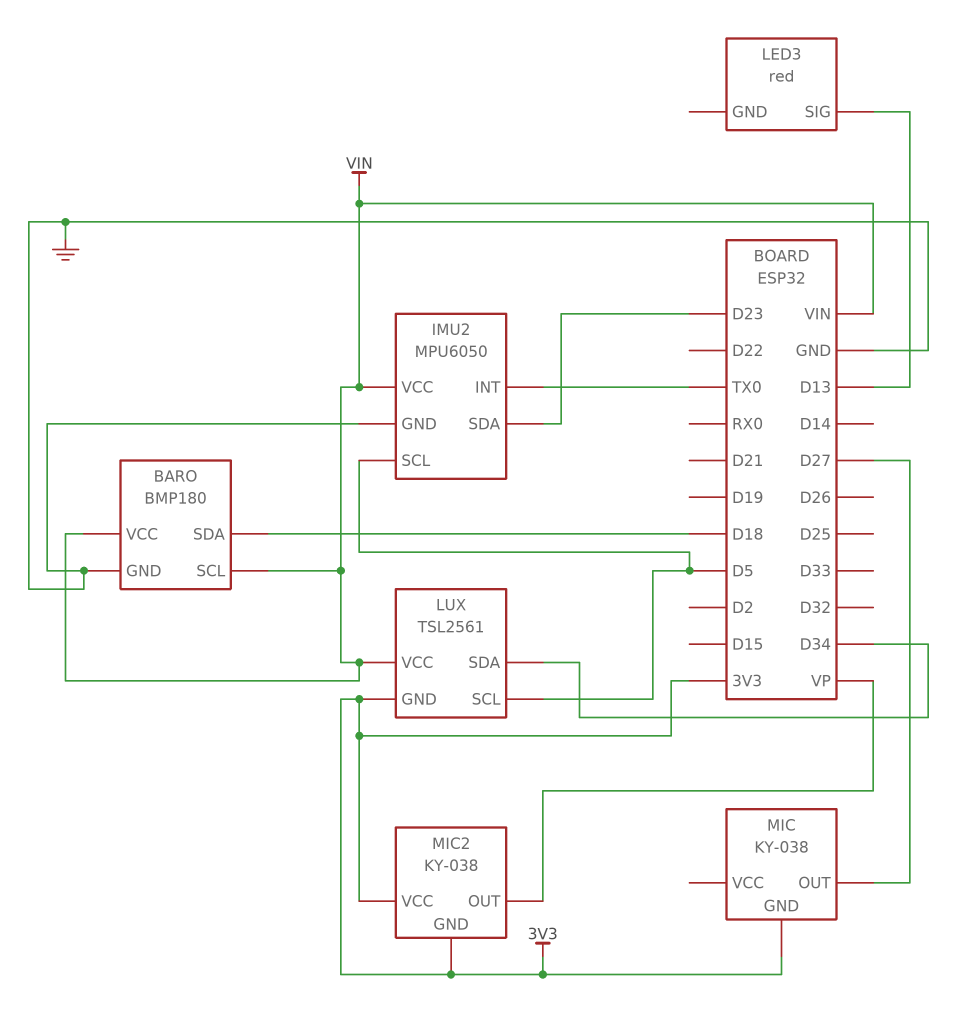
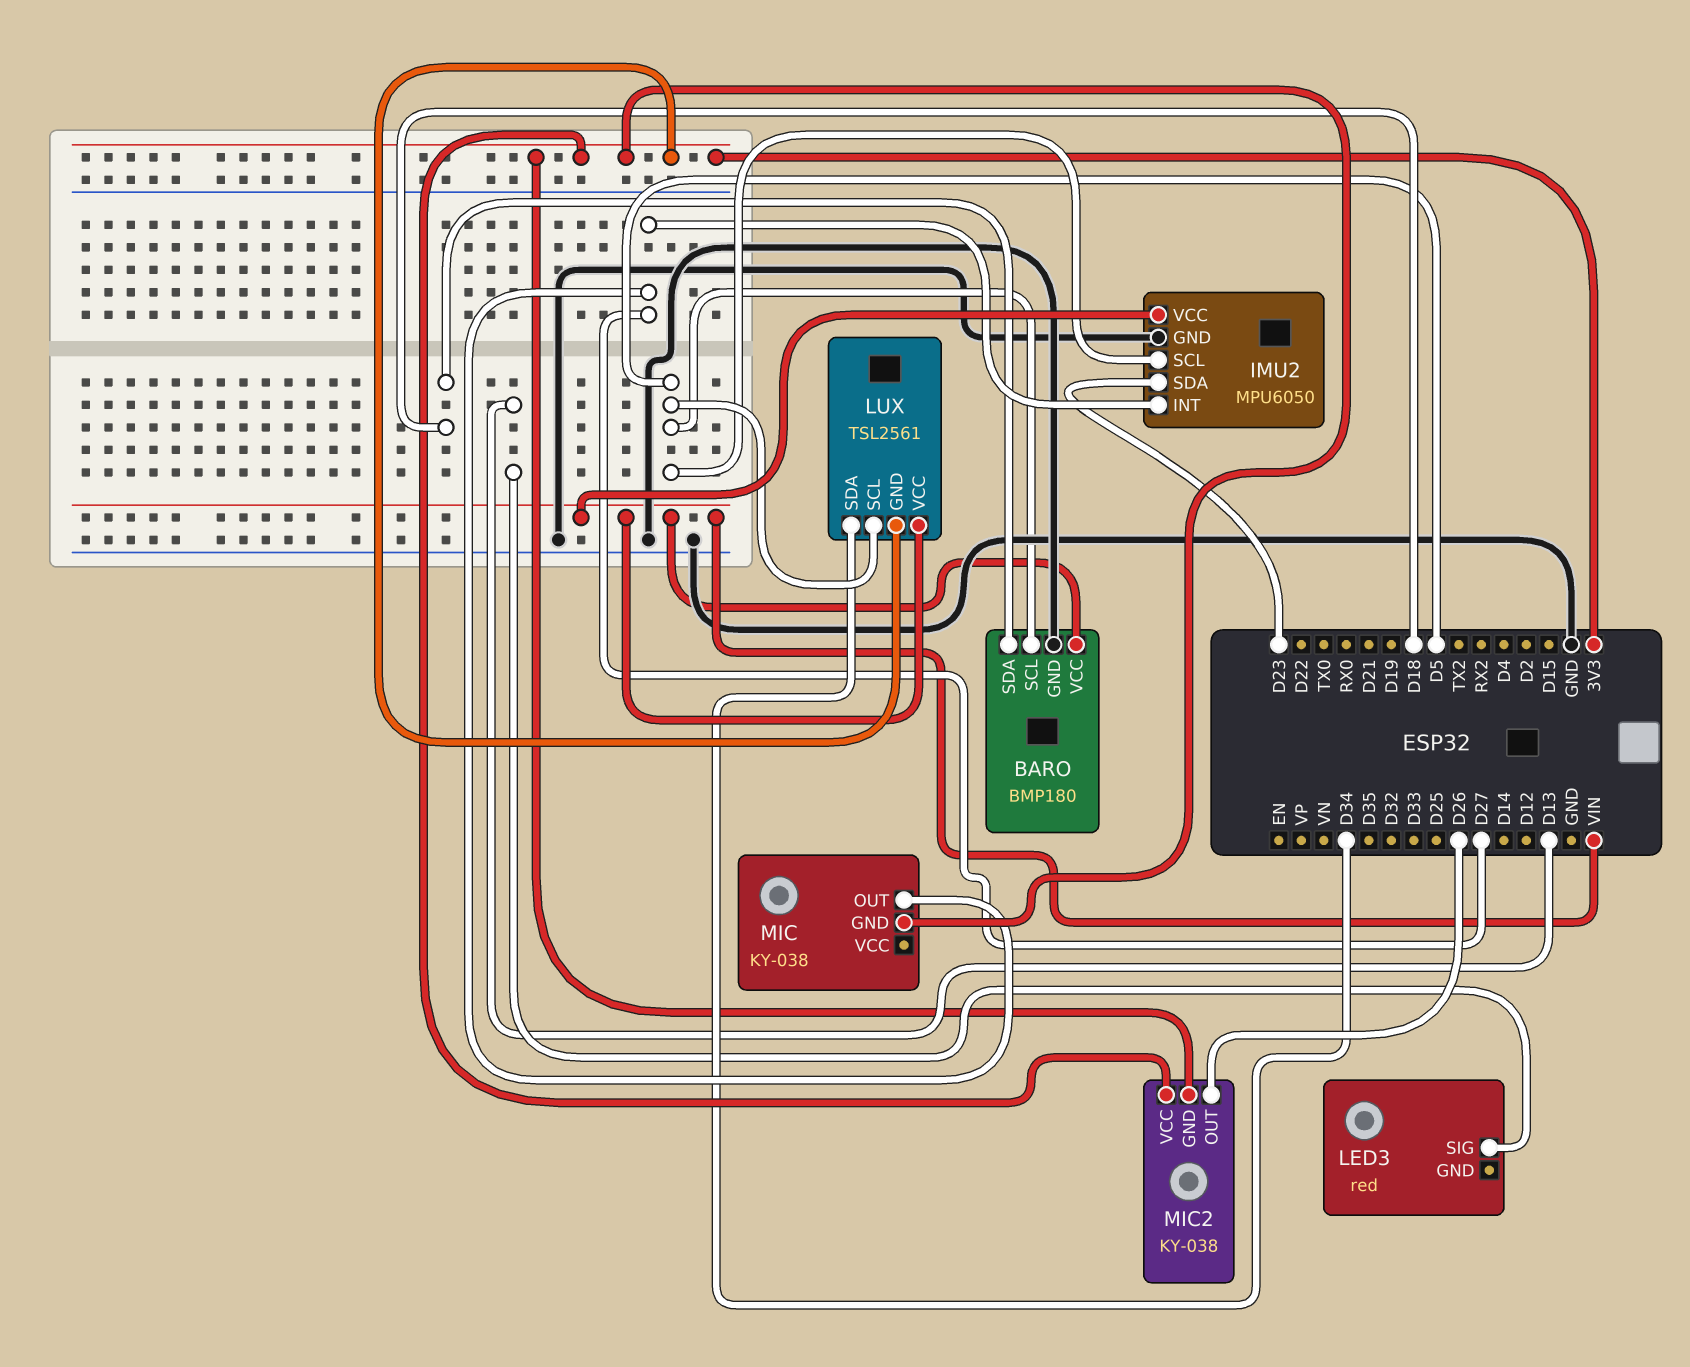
BARO pin SCL: VIN -> D5
IMU2 pin INT: TX0 -> D27
MIC2 pin OUT: VP -> D26

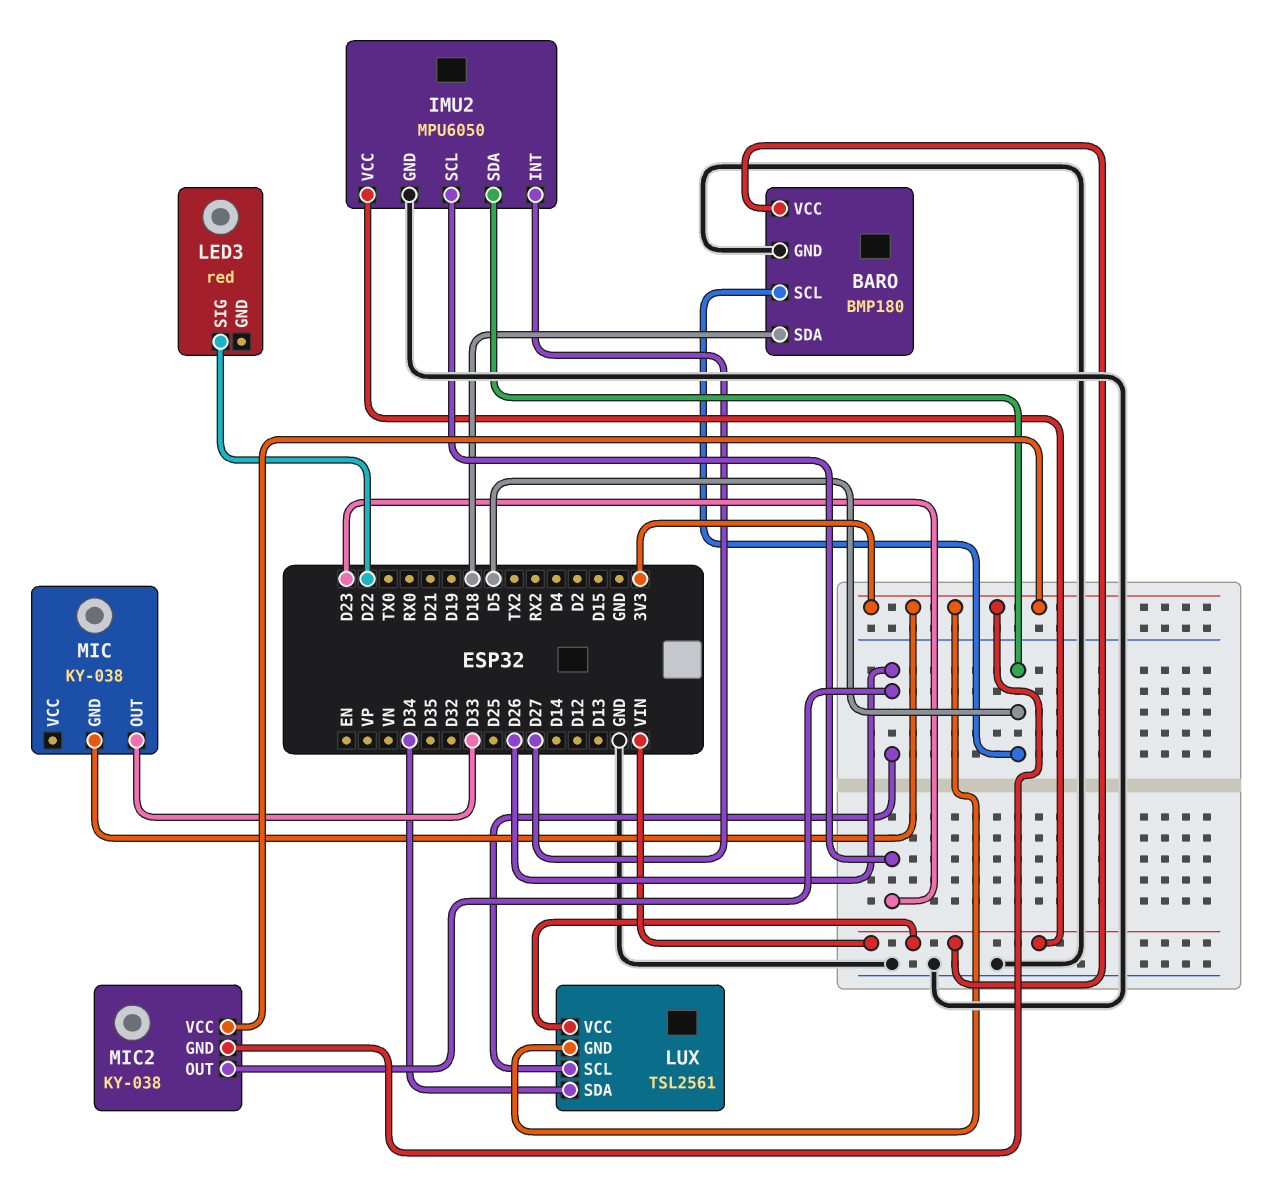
IMU2 pin SCL: D5 -> D23
IMU2 pin SDA: D23 -> D5
LED3 pin SIG: D13 -> D22
LUX pin SCL: D5 -> D26
MIC pin OUT: D27 -> D33

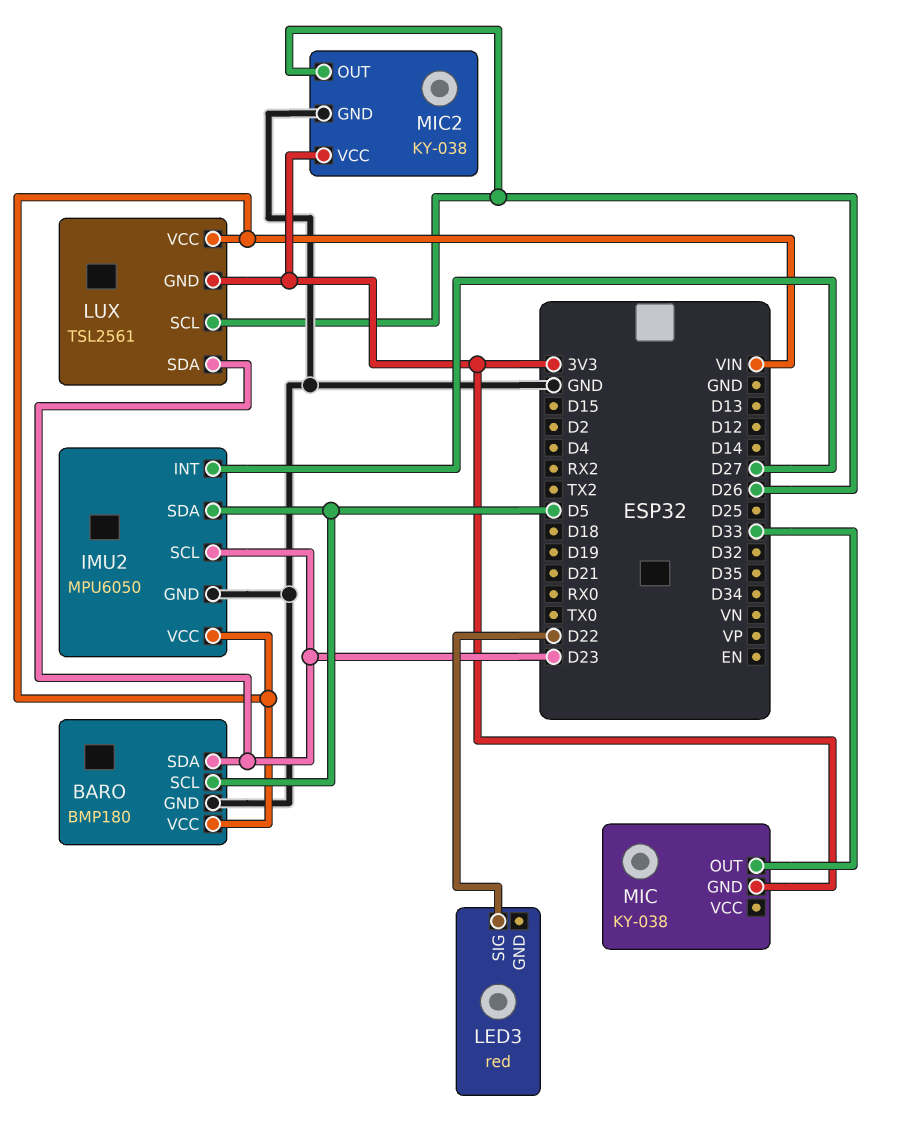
BARO pin SDA: D18 -> D23
LUX pin SDA: D34 -> D23
MIC2 pin GND: 3V3 -> GND

